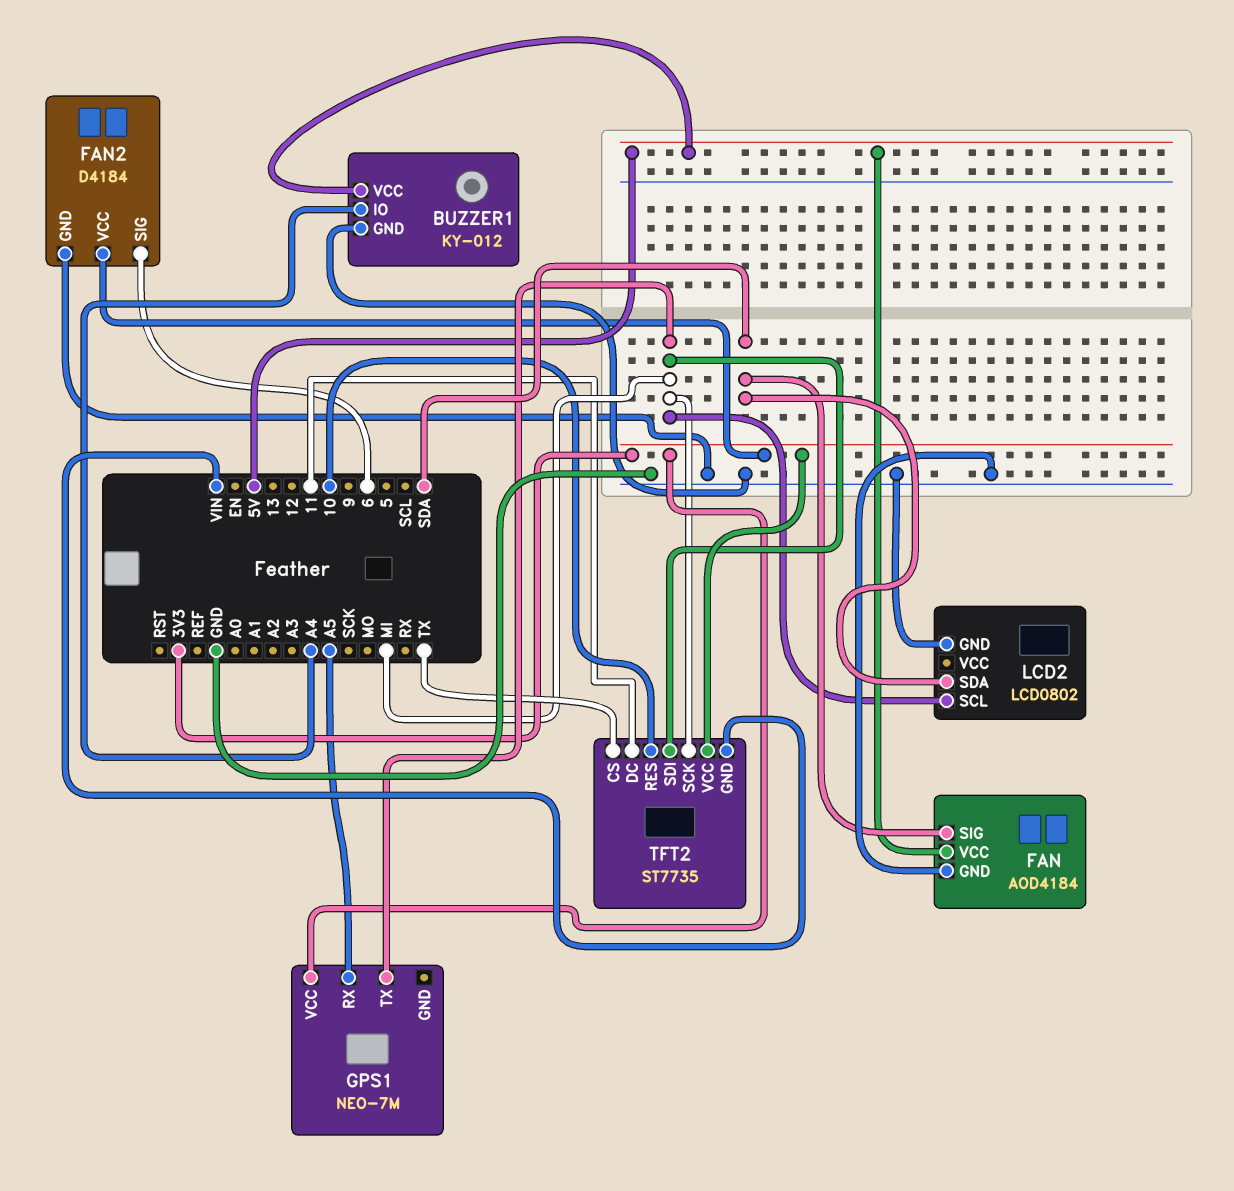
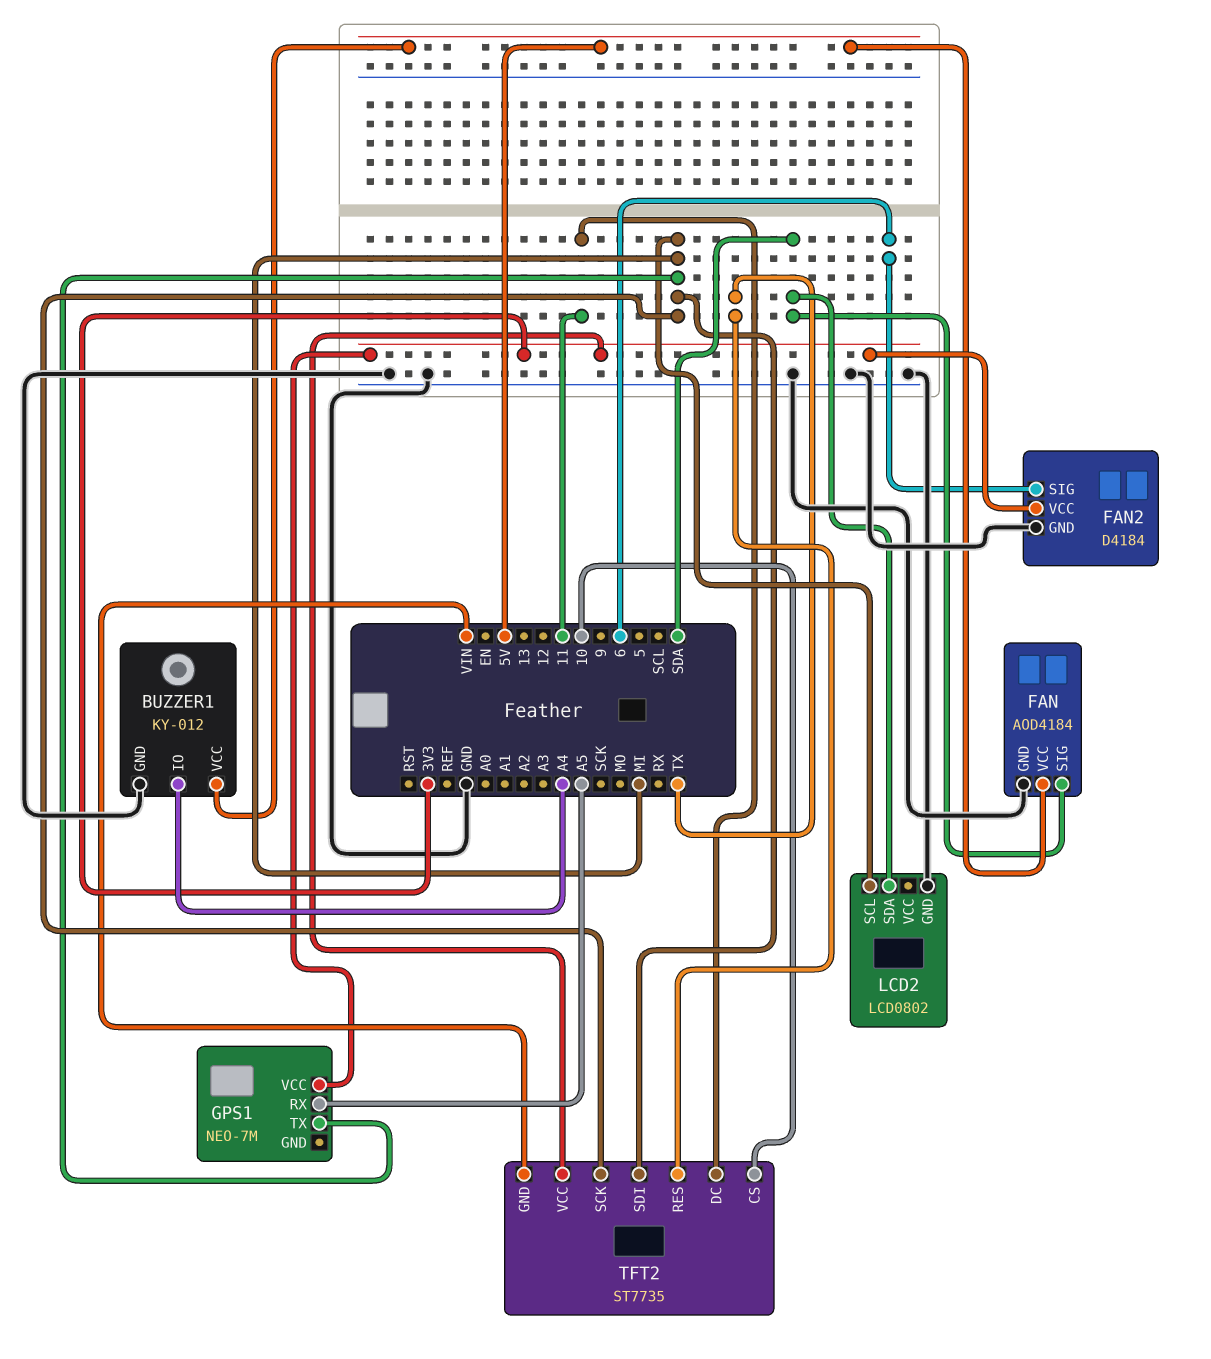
TFT2 pin CS: TX -> 10
TFT2 pin RES: 10 -> TX

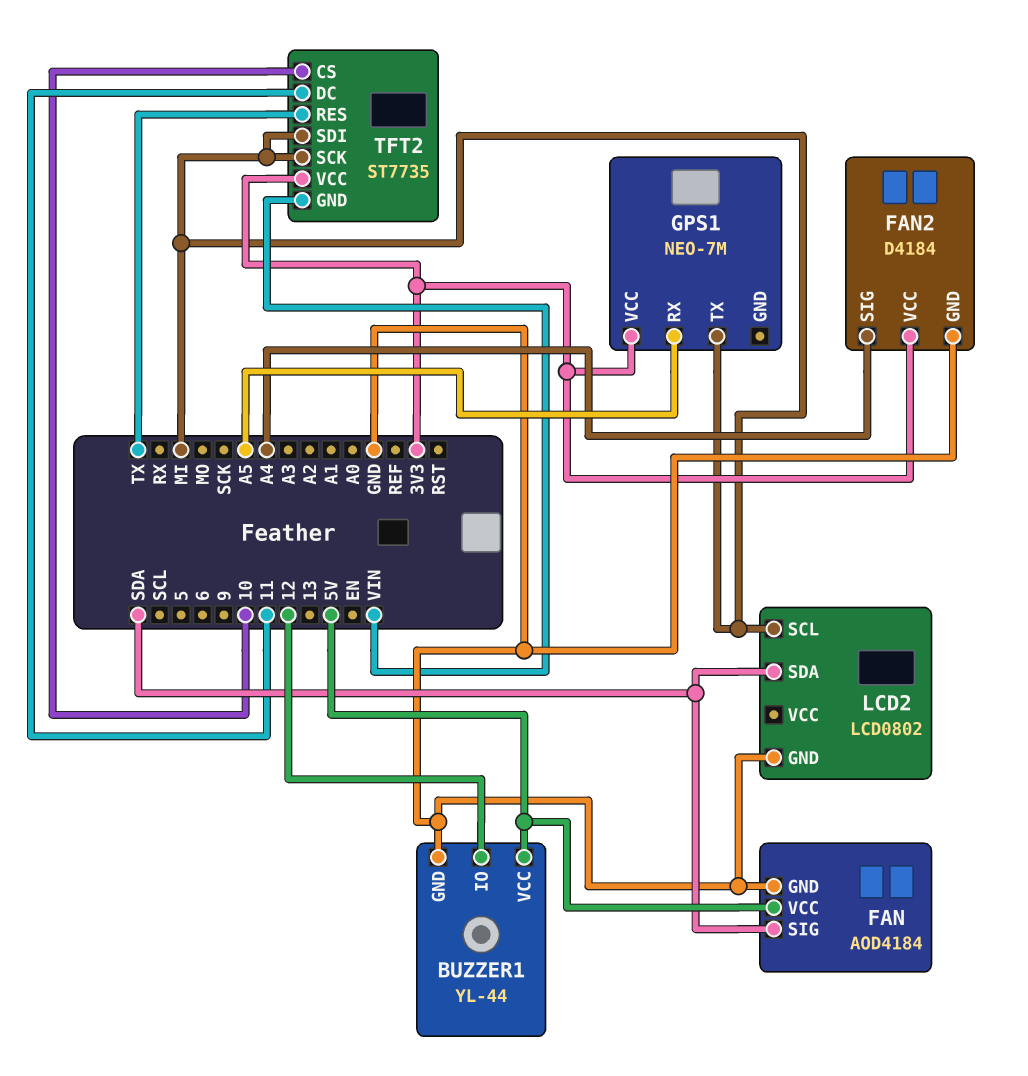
BUZZER1: KY-012 -> YL-44
BUZZER1 pin IO: A4 -> 12
FAN2 pin SIG: 6 -> A4

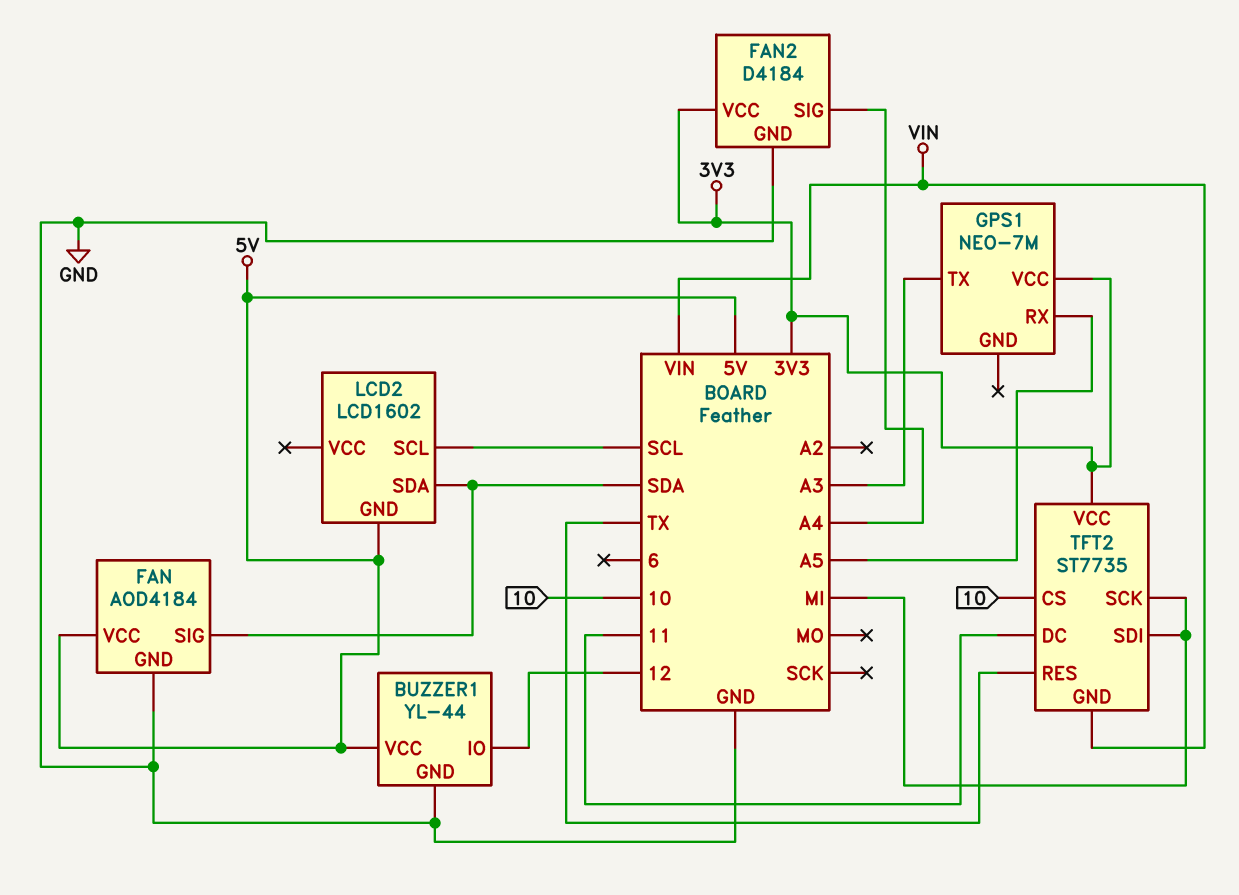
GPS1 pin TX: MI -> A3
LCD2: LCD0802 -> LCD1602
LCD2 pin GND: GND -> 5V
LCD2 pin SCL: MI -> SCL

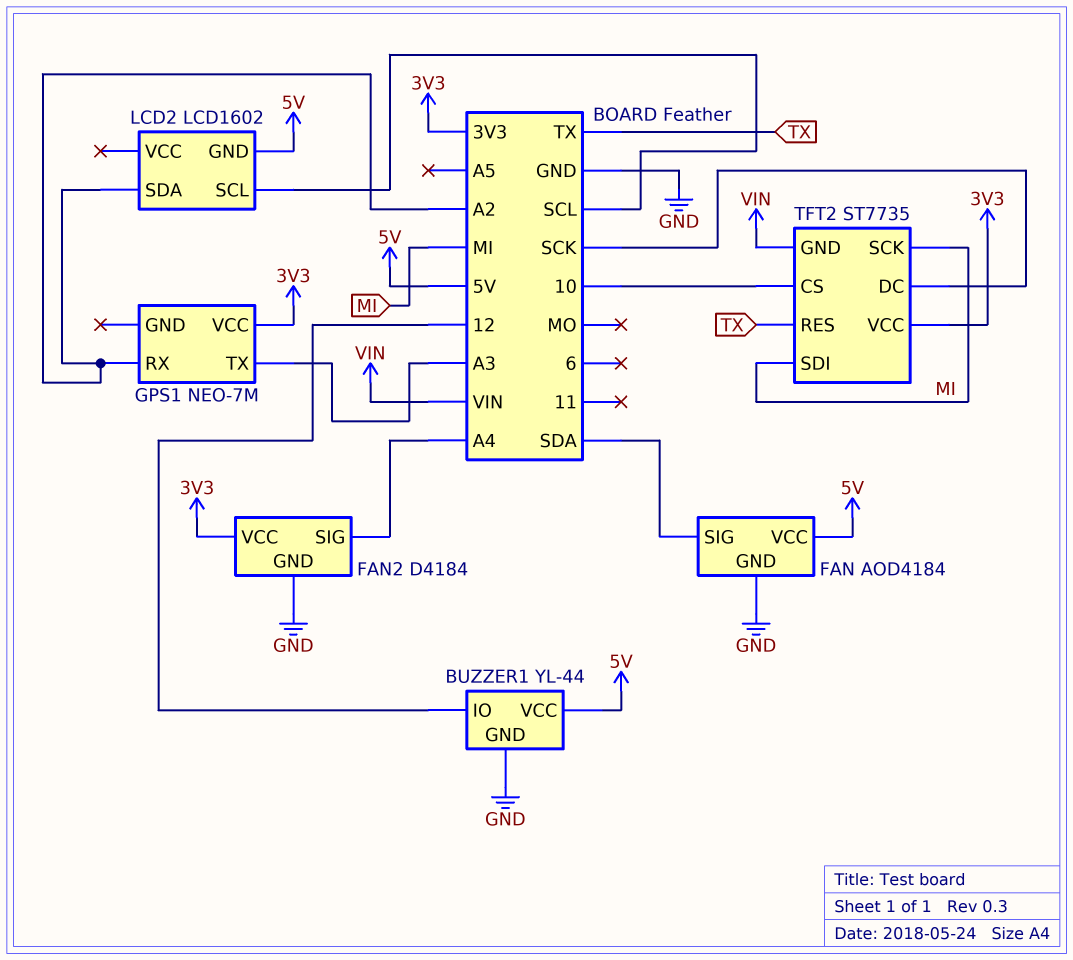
GPS1 pin RX: A5 -> A2
LCD2 pin SDA: SDA -> A2
TFT2 pin DC: 11 -> SCK

